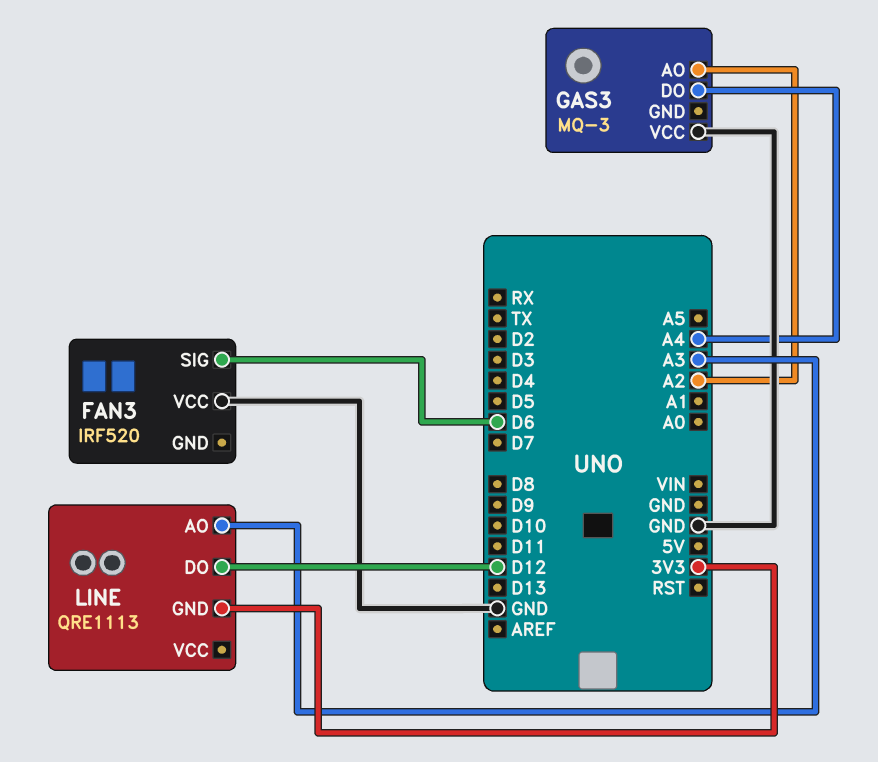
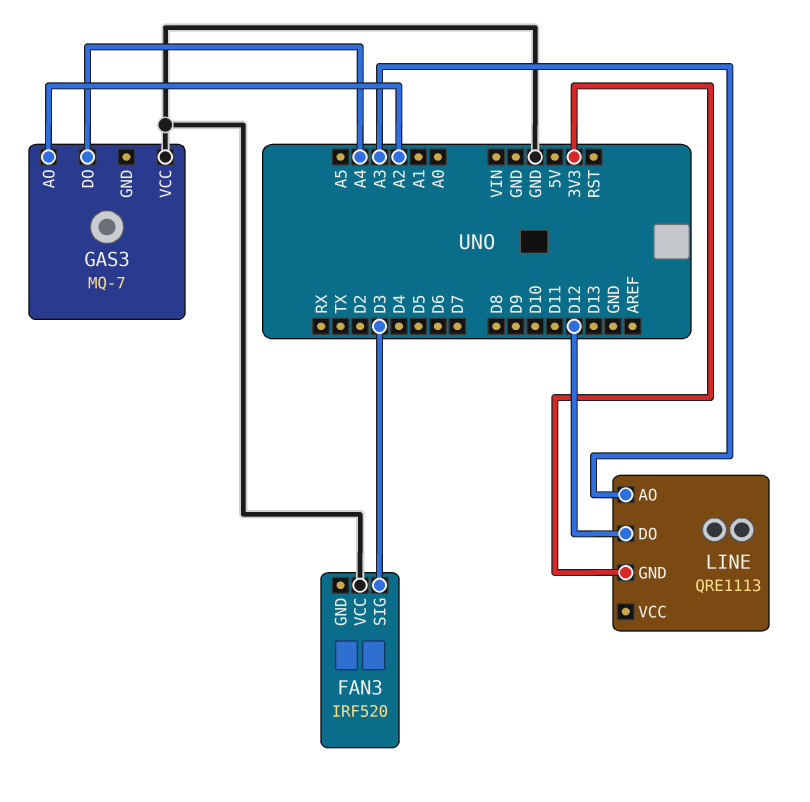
FAN3 pin SIG: D6 -> D3
GAS3: MQ-3 -> MQ-7

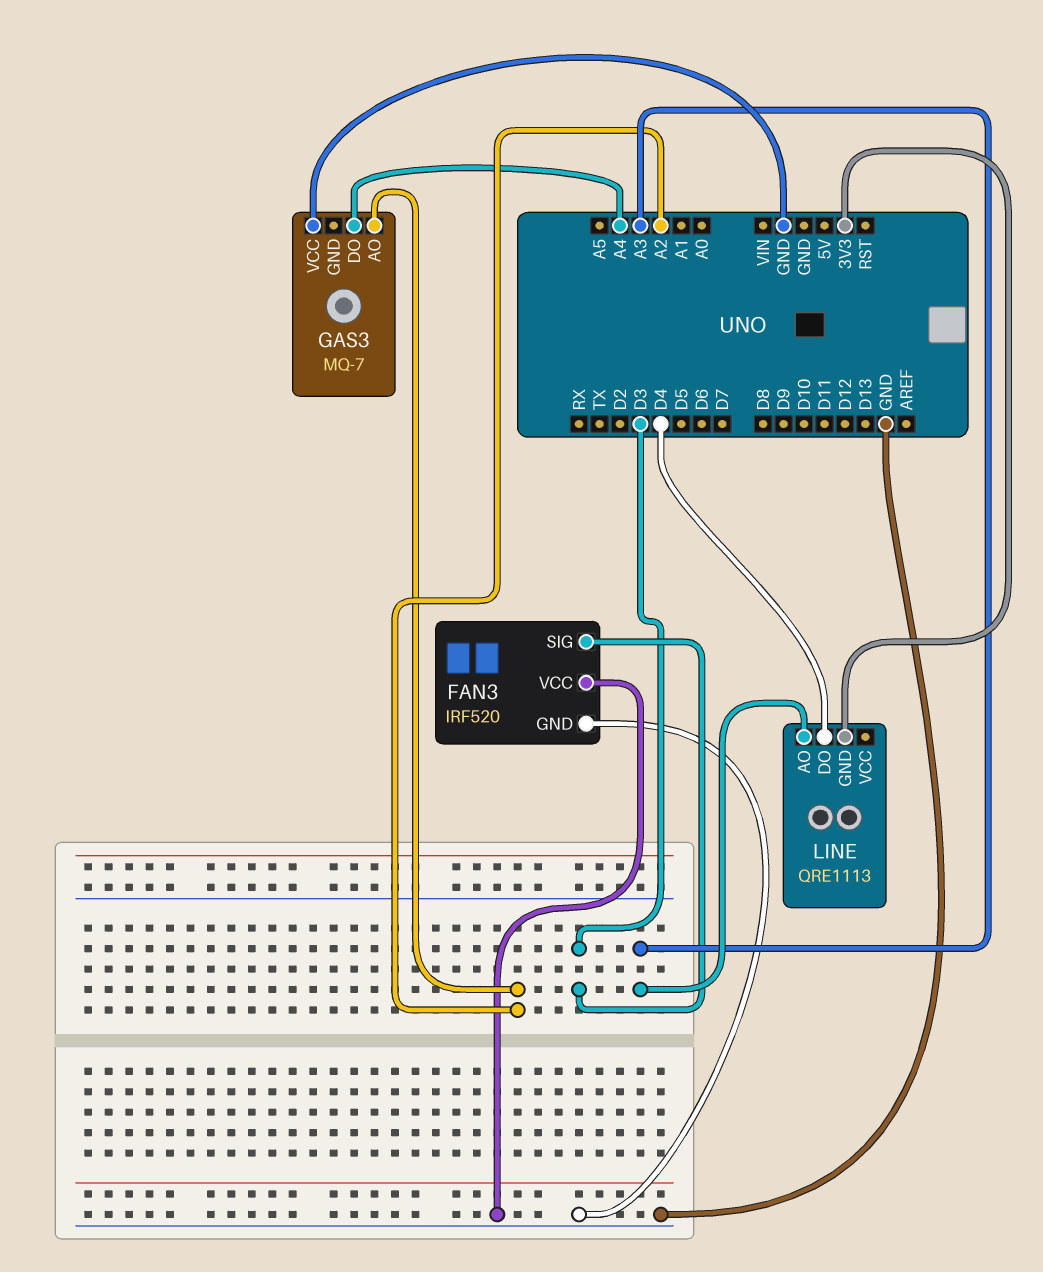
FAN3 pin GND: none -> GND
LINE pin DO: D12 -> D4

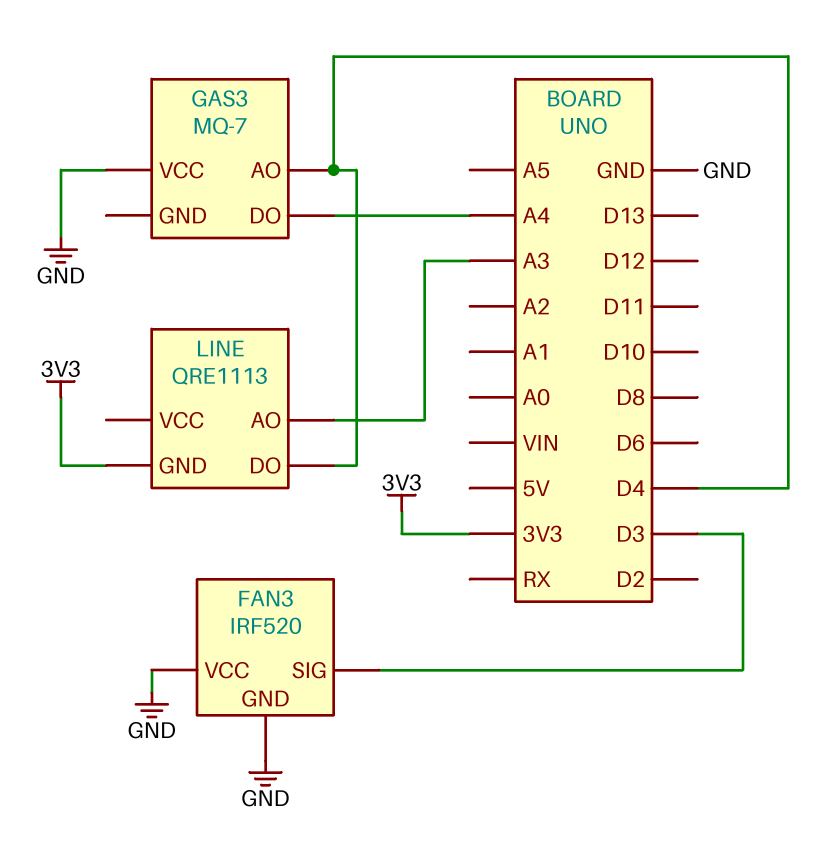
GAS3 pin AO: A2 -> D4

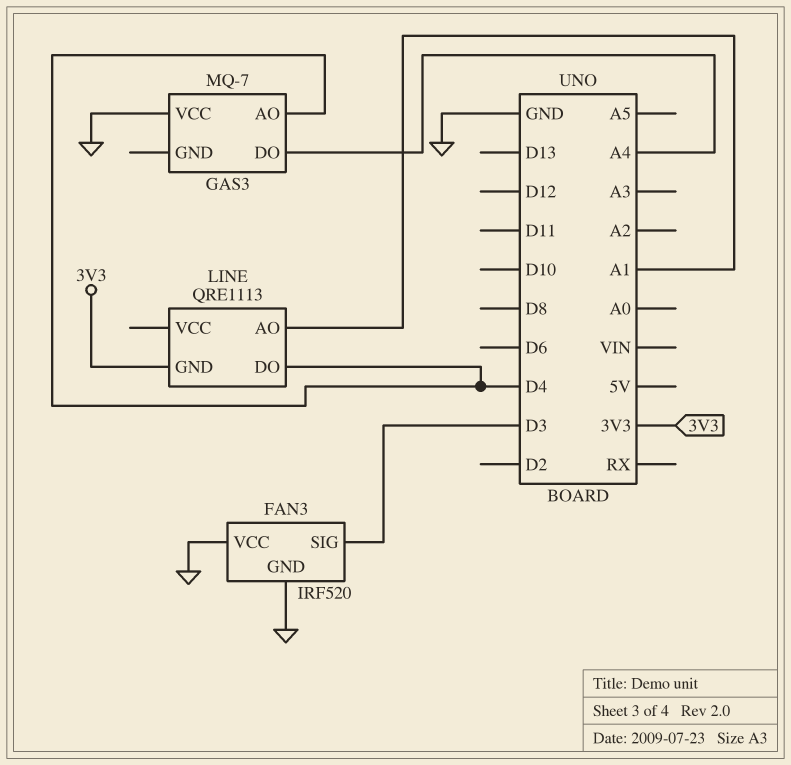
LINE pin AO: A3 -> A1

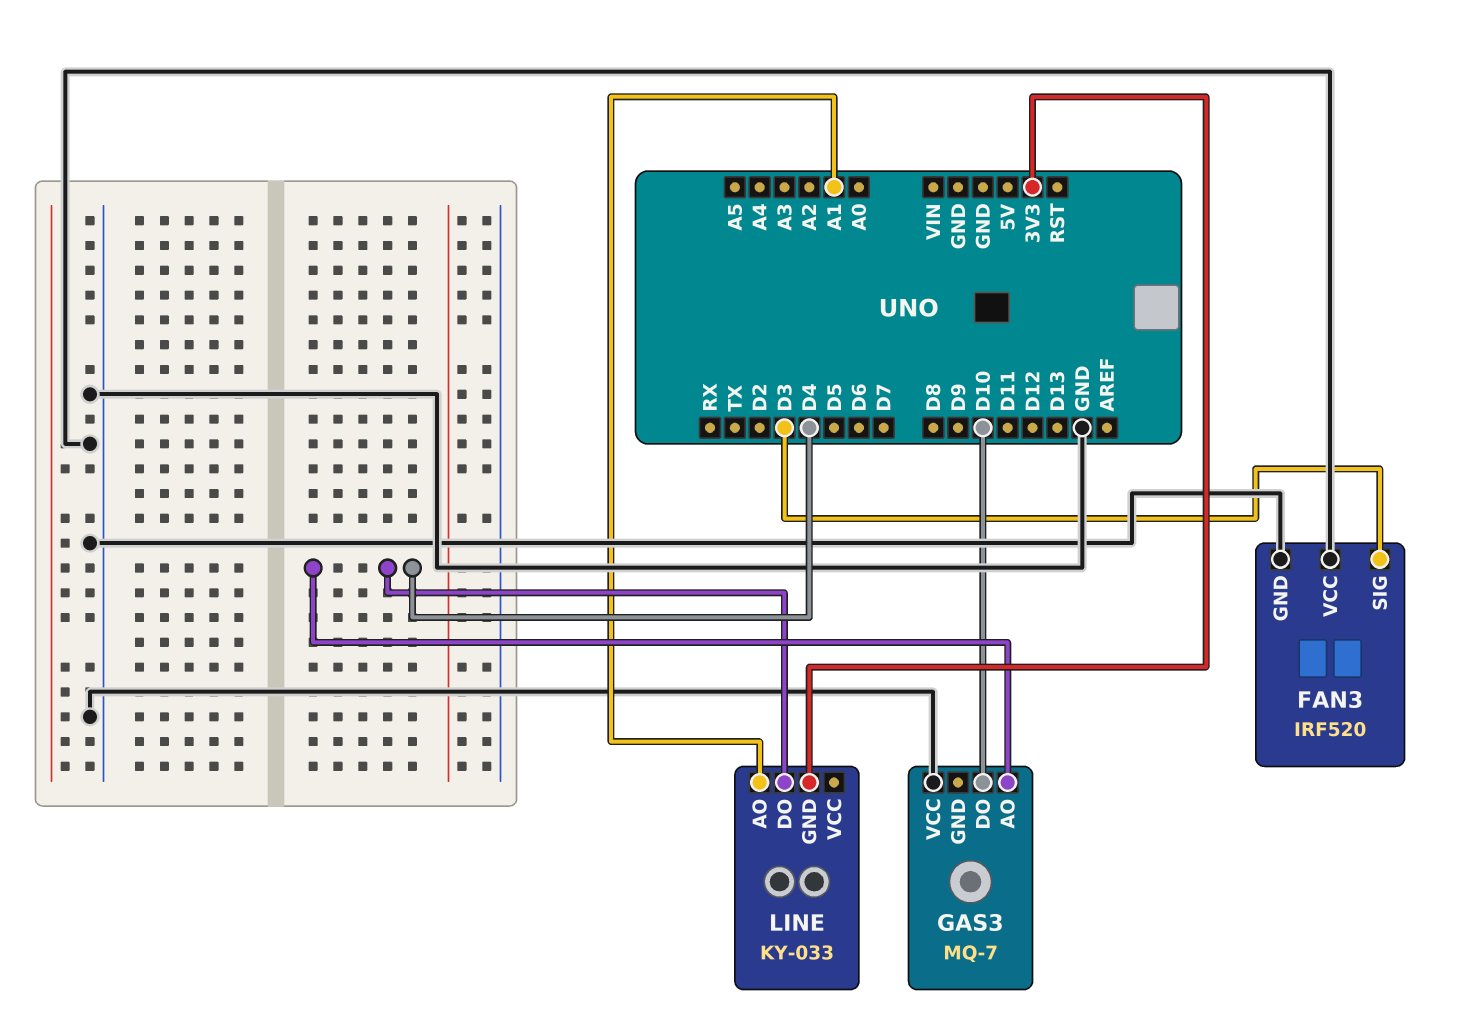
GAS3 pin DO: A4 -> D10
LINE: QRE1113 -> KY-033

